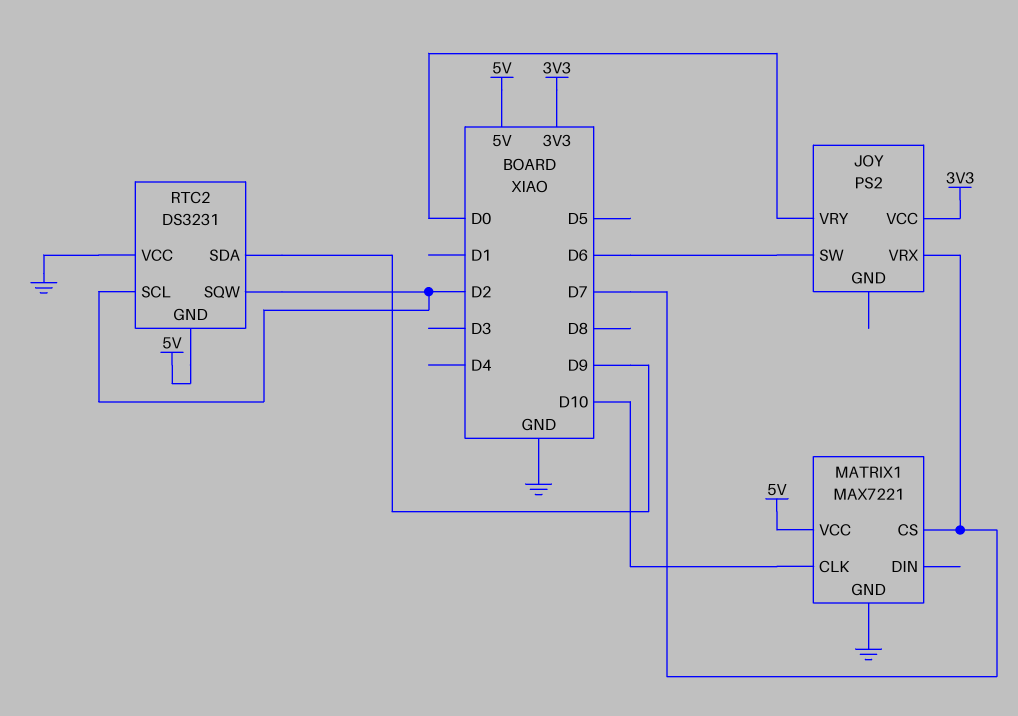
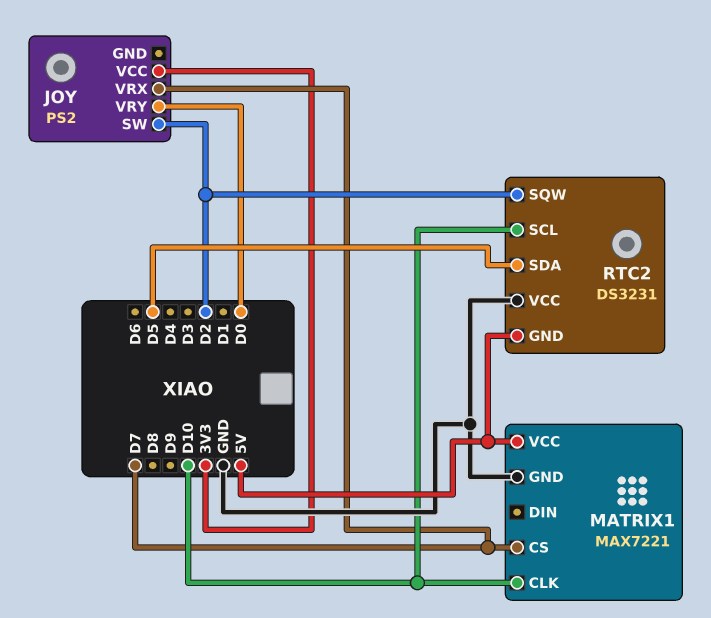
JOY pin SW: D6 -> D2
RTC2 pin SCL: D2 -> D10
RTC2 pin SDA: D9 -> D5

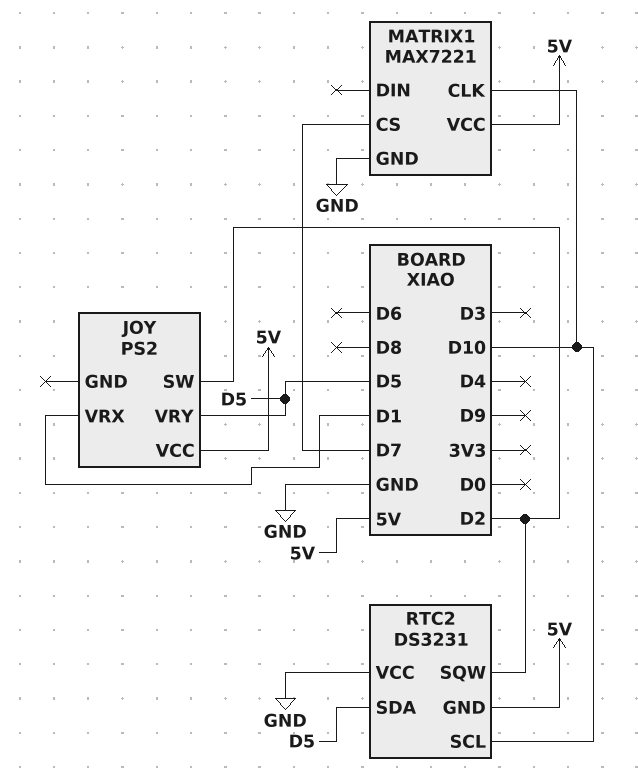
JOY pin VCC: 3V3 -> 5V
JOY pin VRX: D7 -> D1
JOY pin VRY: D0 -> D5

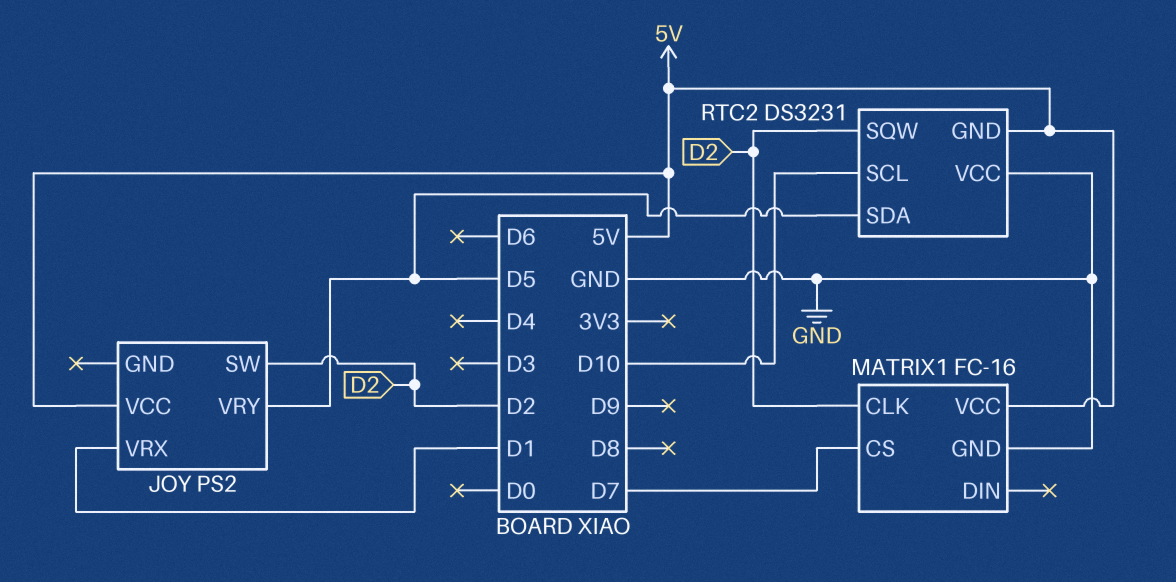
MATRIX1: MAX7221 -> FC-16
MATRIX1 pin CLK: D10 -> D2

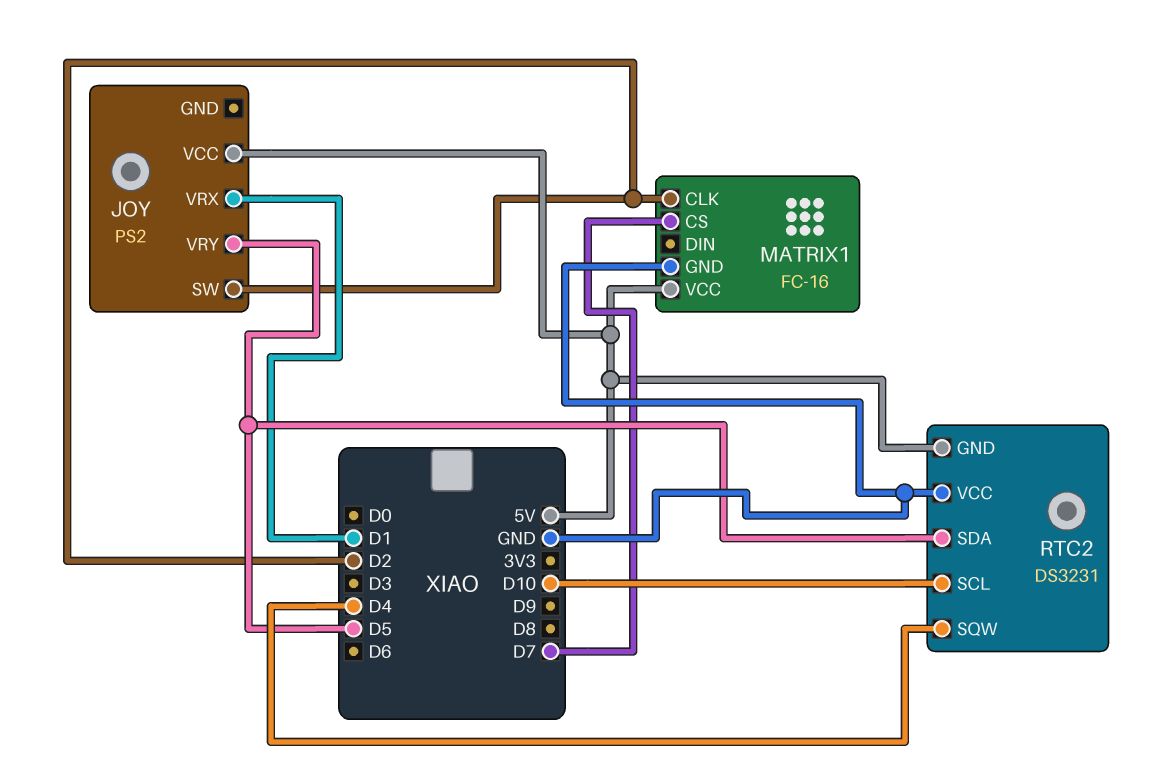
RTC2 pin SQW: D2 -> D4

